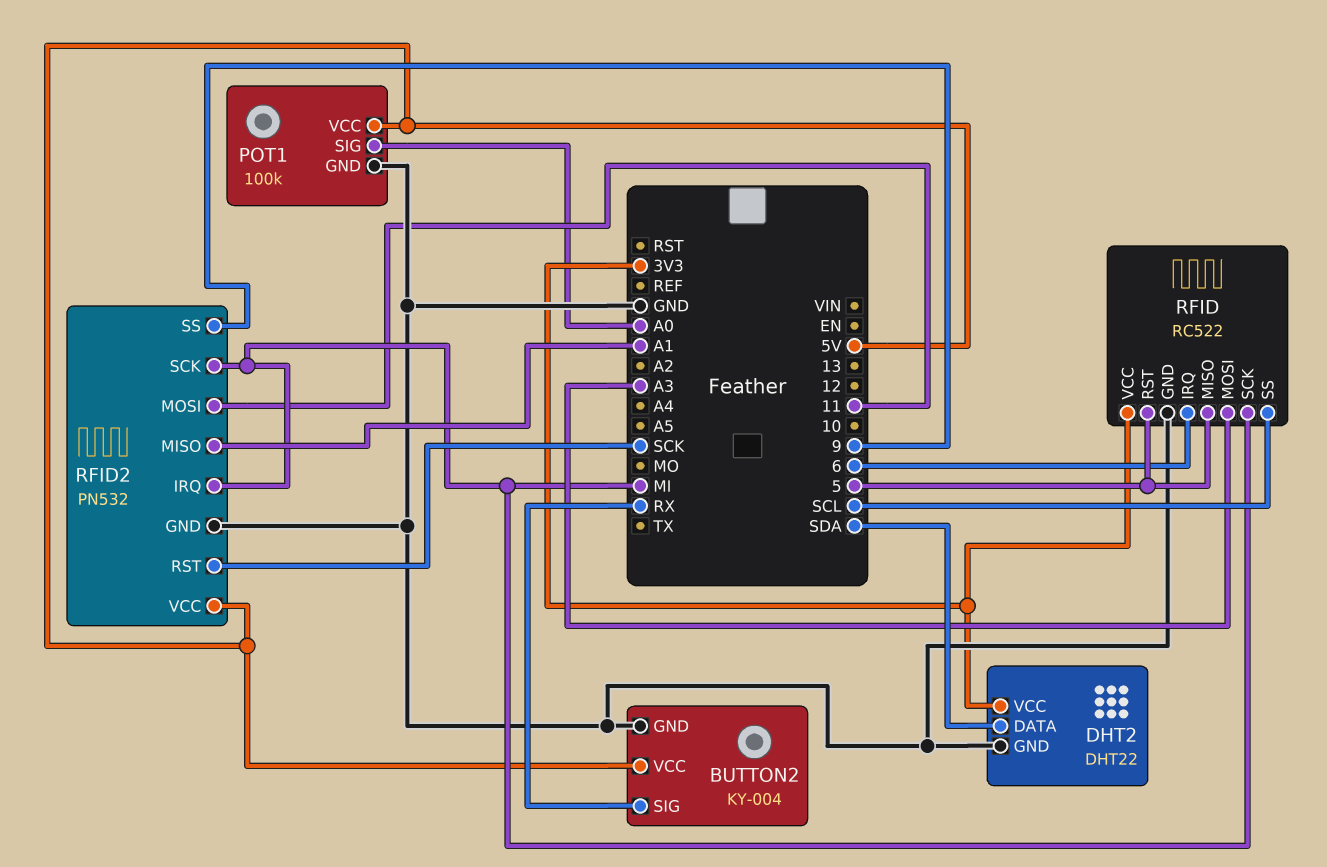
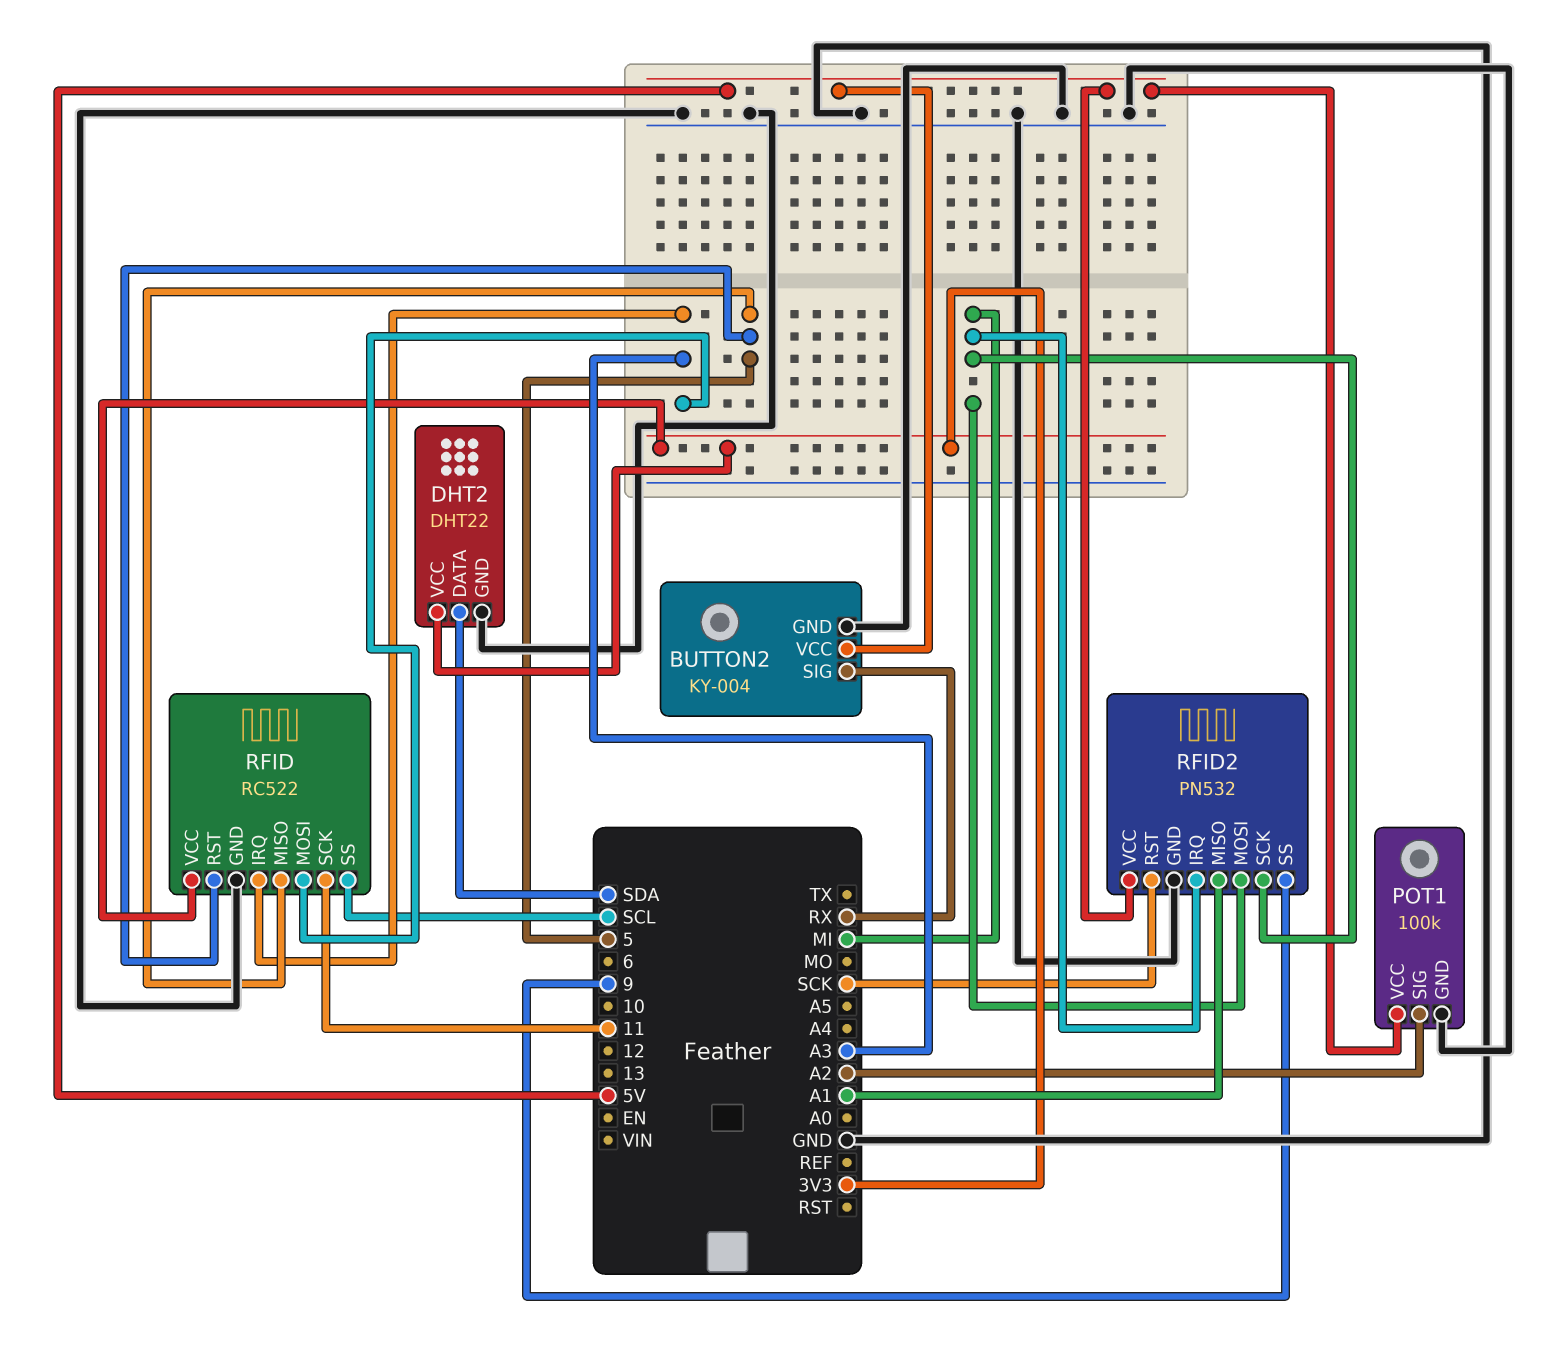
POT1 pin SIG: A0 -> A2
RFID pin IRQ: 6 -> A3
RFID pin SCK: MI -> 11
RFID2 pin MOSI: 11 -> MI

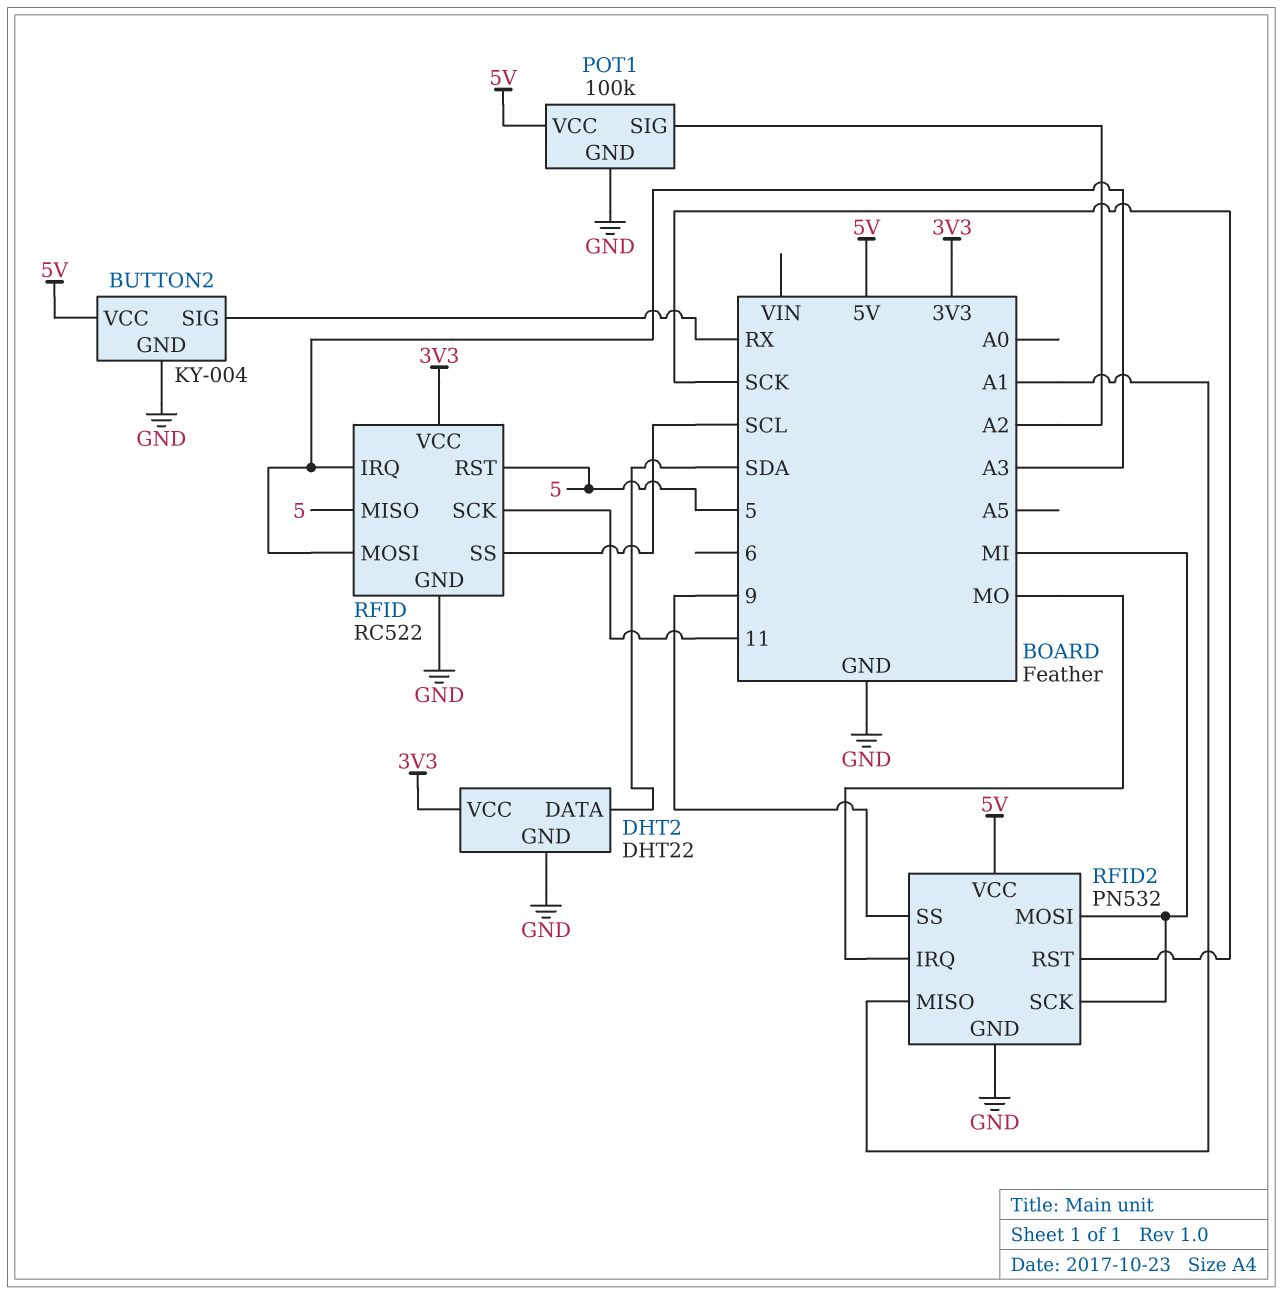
RFID2 pin IRQ: MI -> MO

